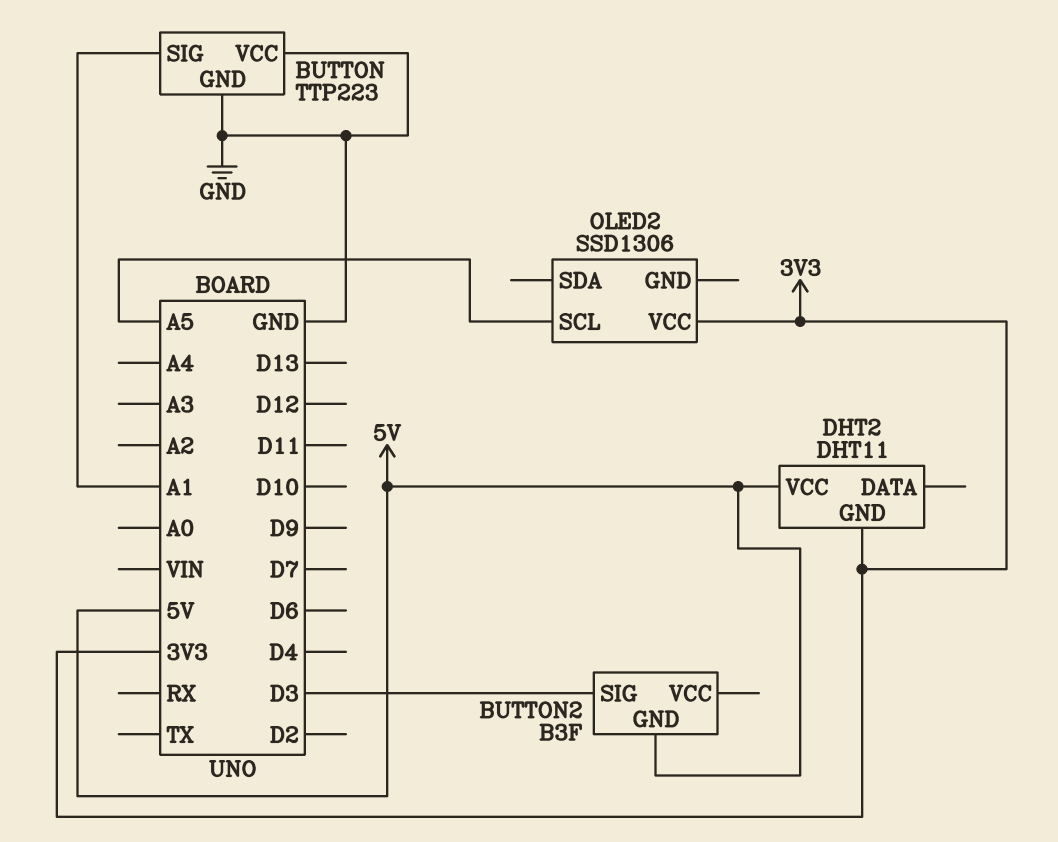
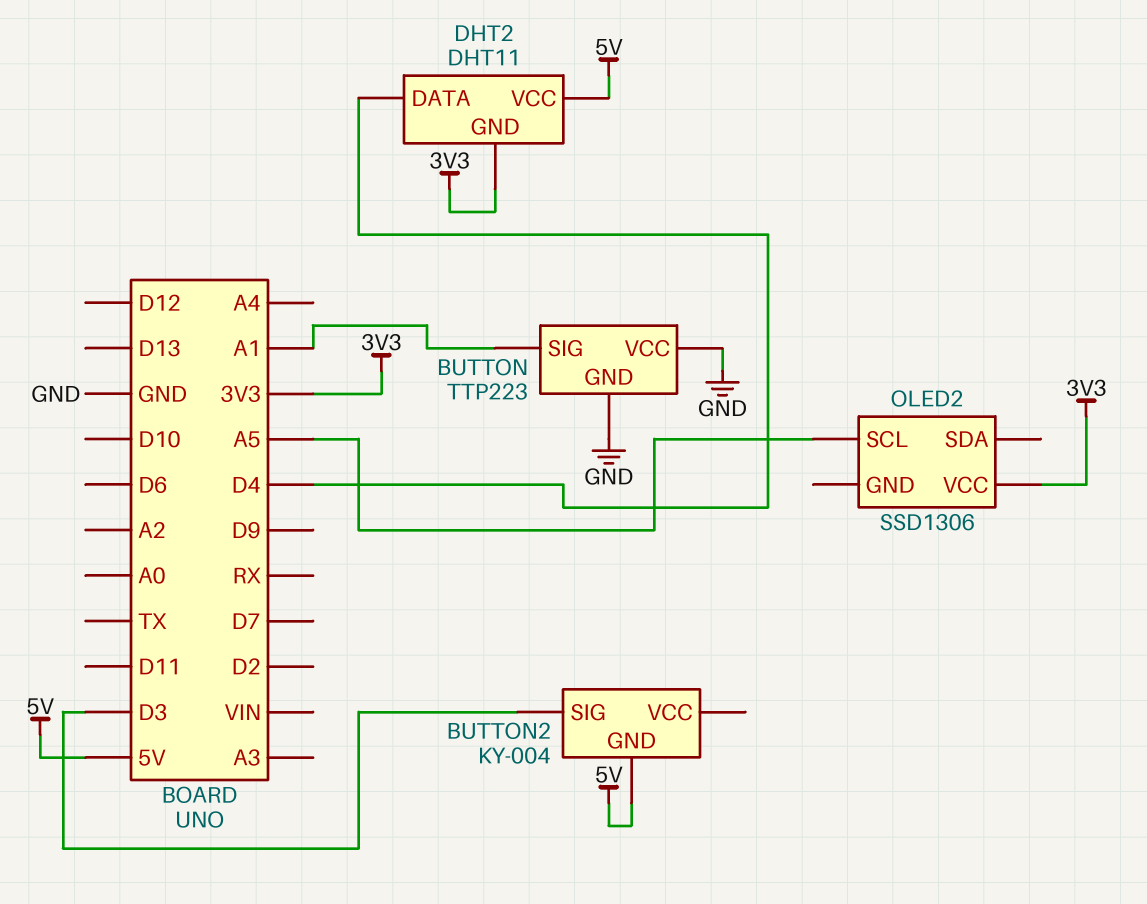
BUTTON2: B3F -> KY-004
DHT2 pin DATA: none -> D4

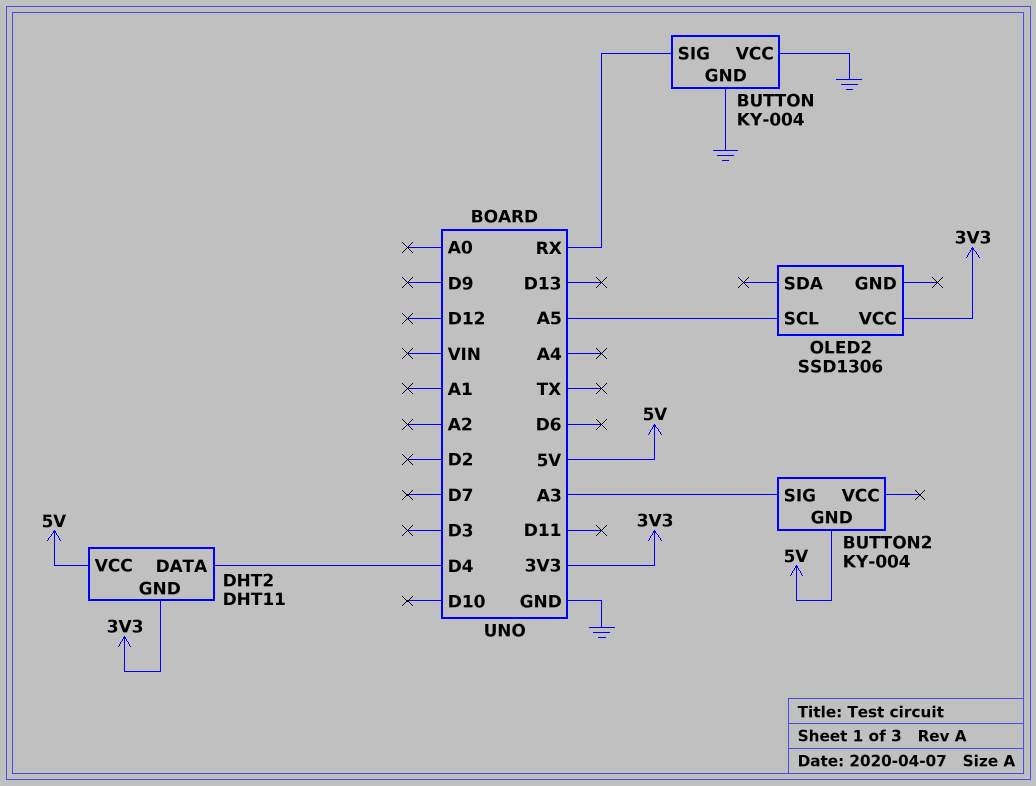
BUTTON: TTP223 -> KY-004
BUTTON pin SIG: A1 -> RX
BUTTON2 pin SIG: D3 -> A3

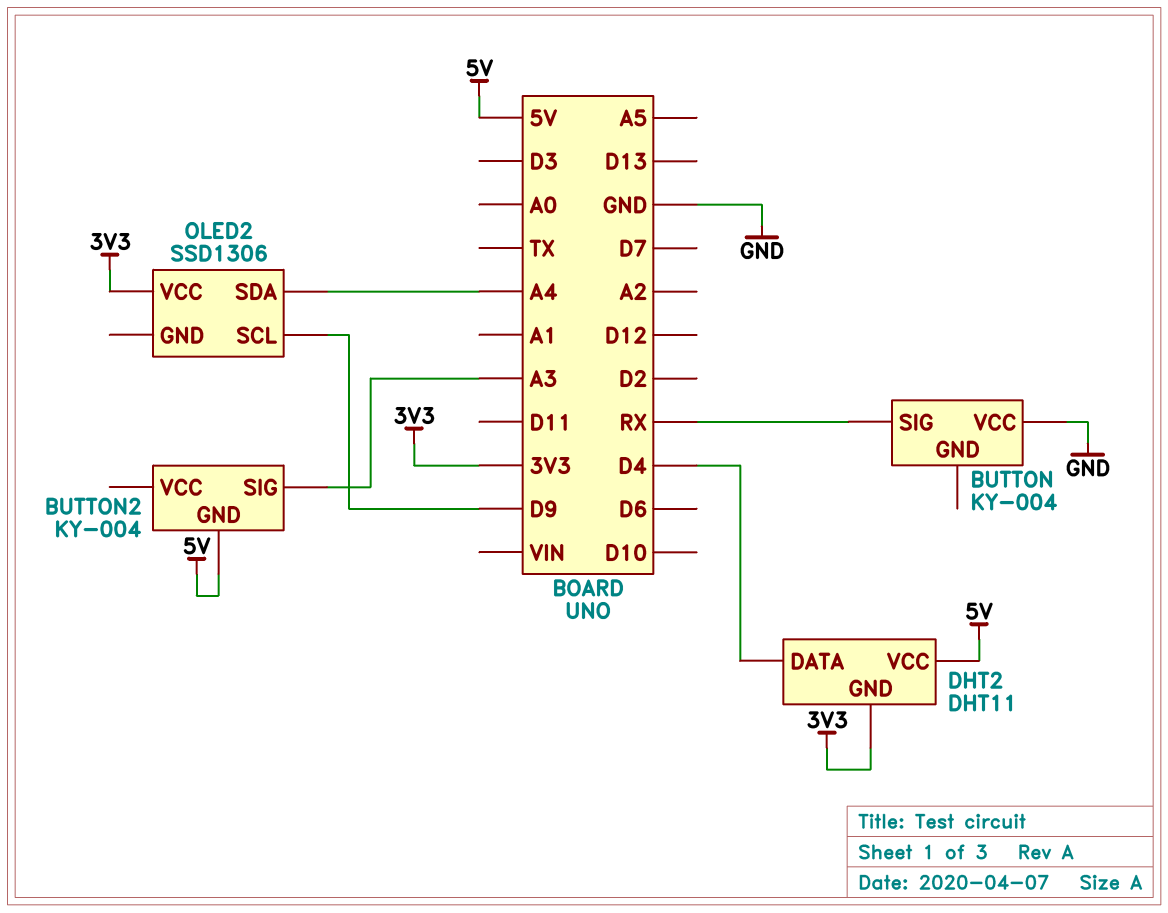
BUTTON pin GND: GND -> none
OLED2 pin SCL: A5 -> D9
OLED2 pin SDA: none -> A4

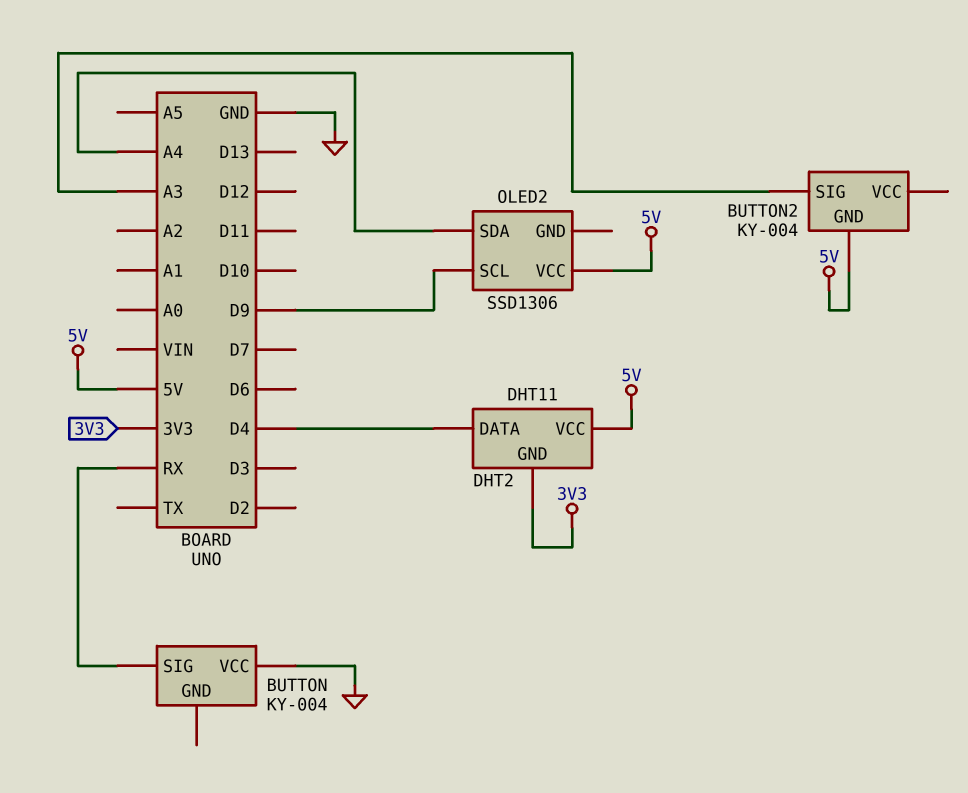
OLED2 pin VCC: 3V3 -> 5V

